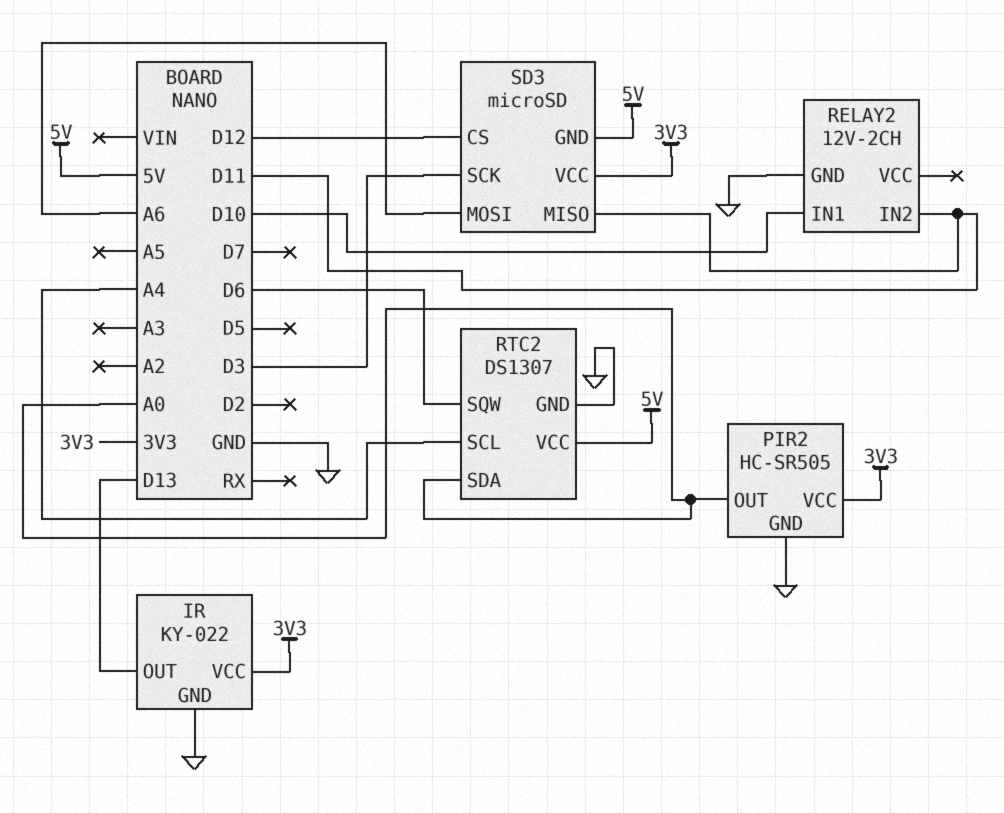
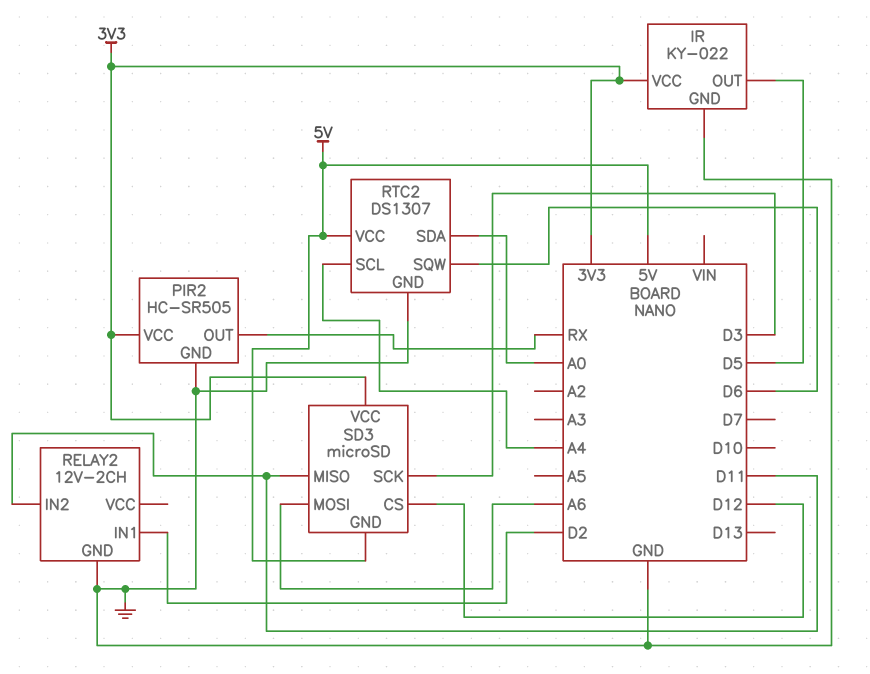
IR pin OUT: D13 -> D5
PIR2 pin OUT: A0 -> RX
RELAY2 pin IN1: D10 -> D2

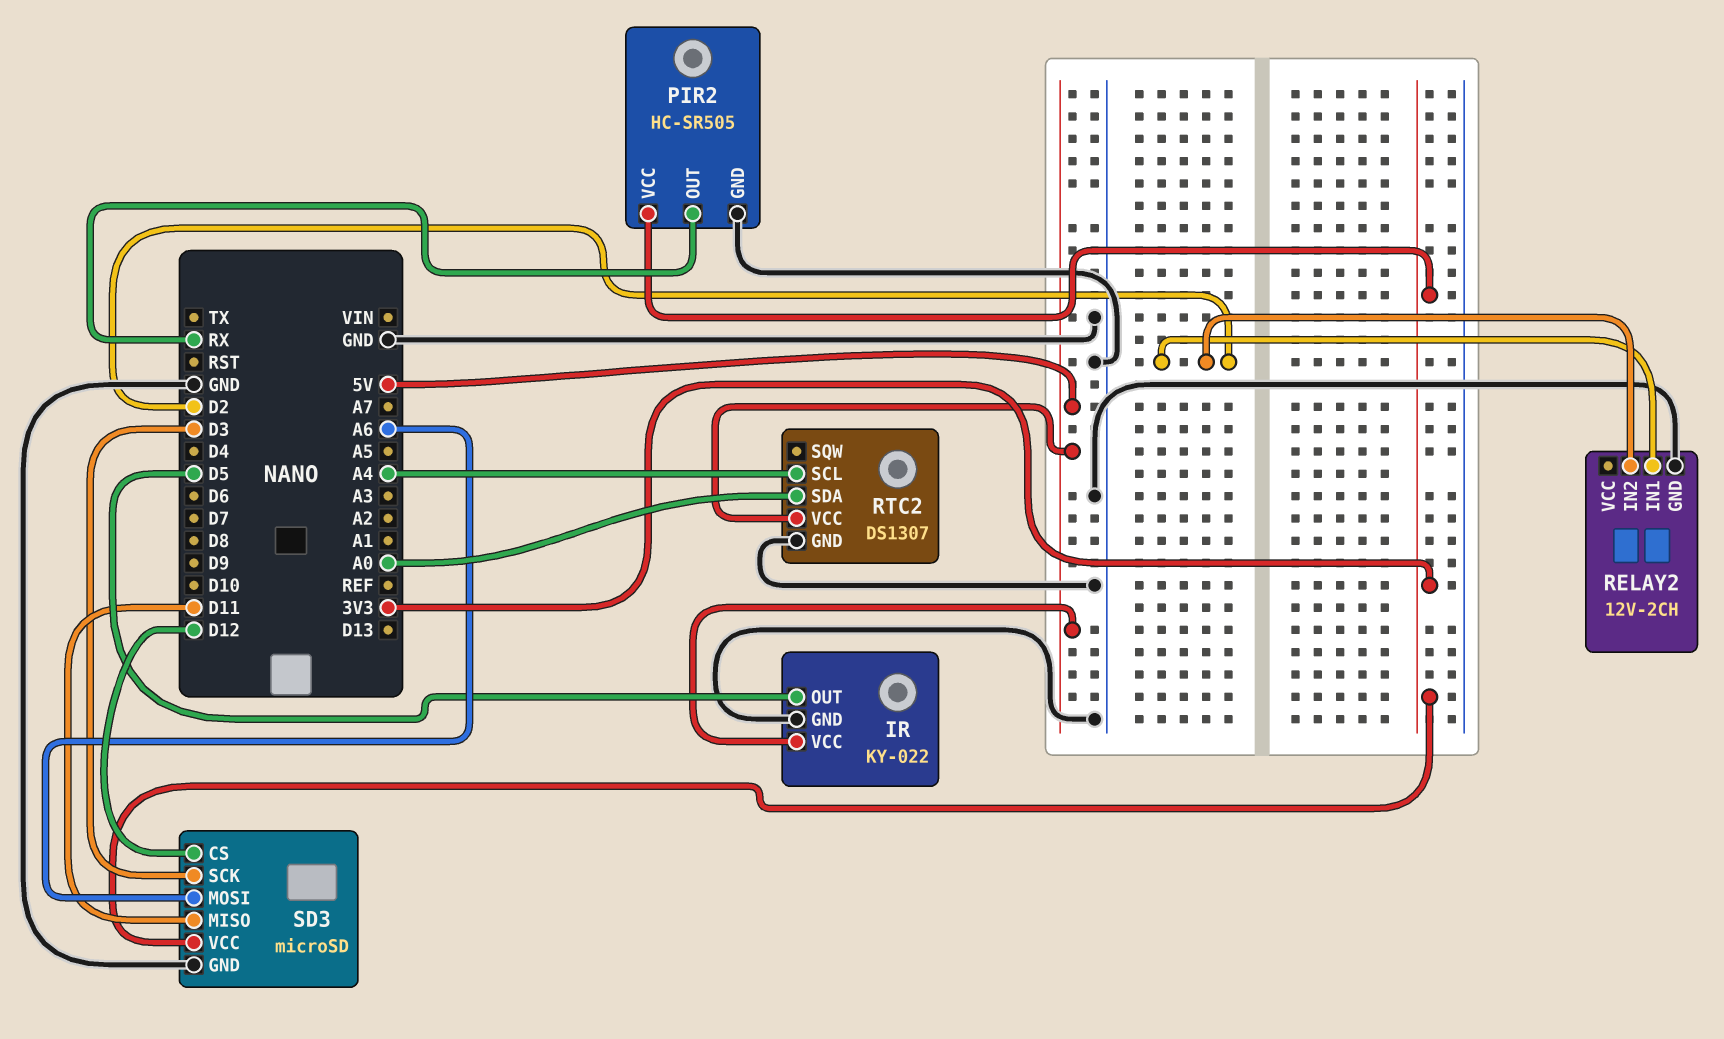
IR pin VCC: 3V3 -> 5V
RELAY2 pin IN2: D11 -> D2
RTC2 pin SQW: D6 -> none
SD3 pin GND: 5V -> GND

